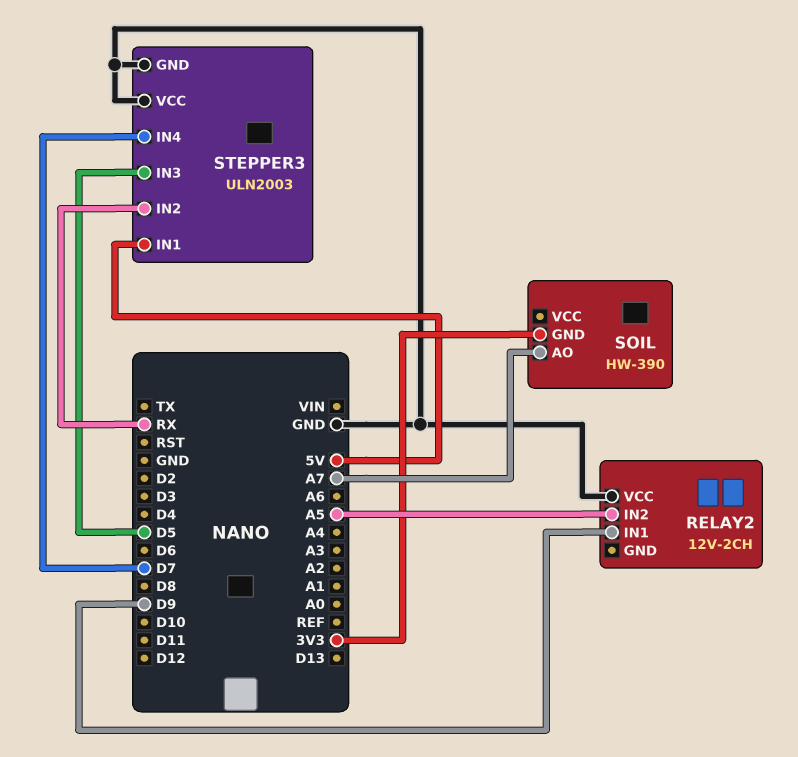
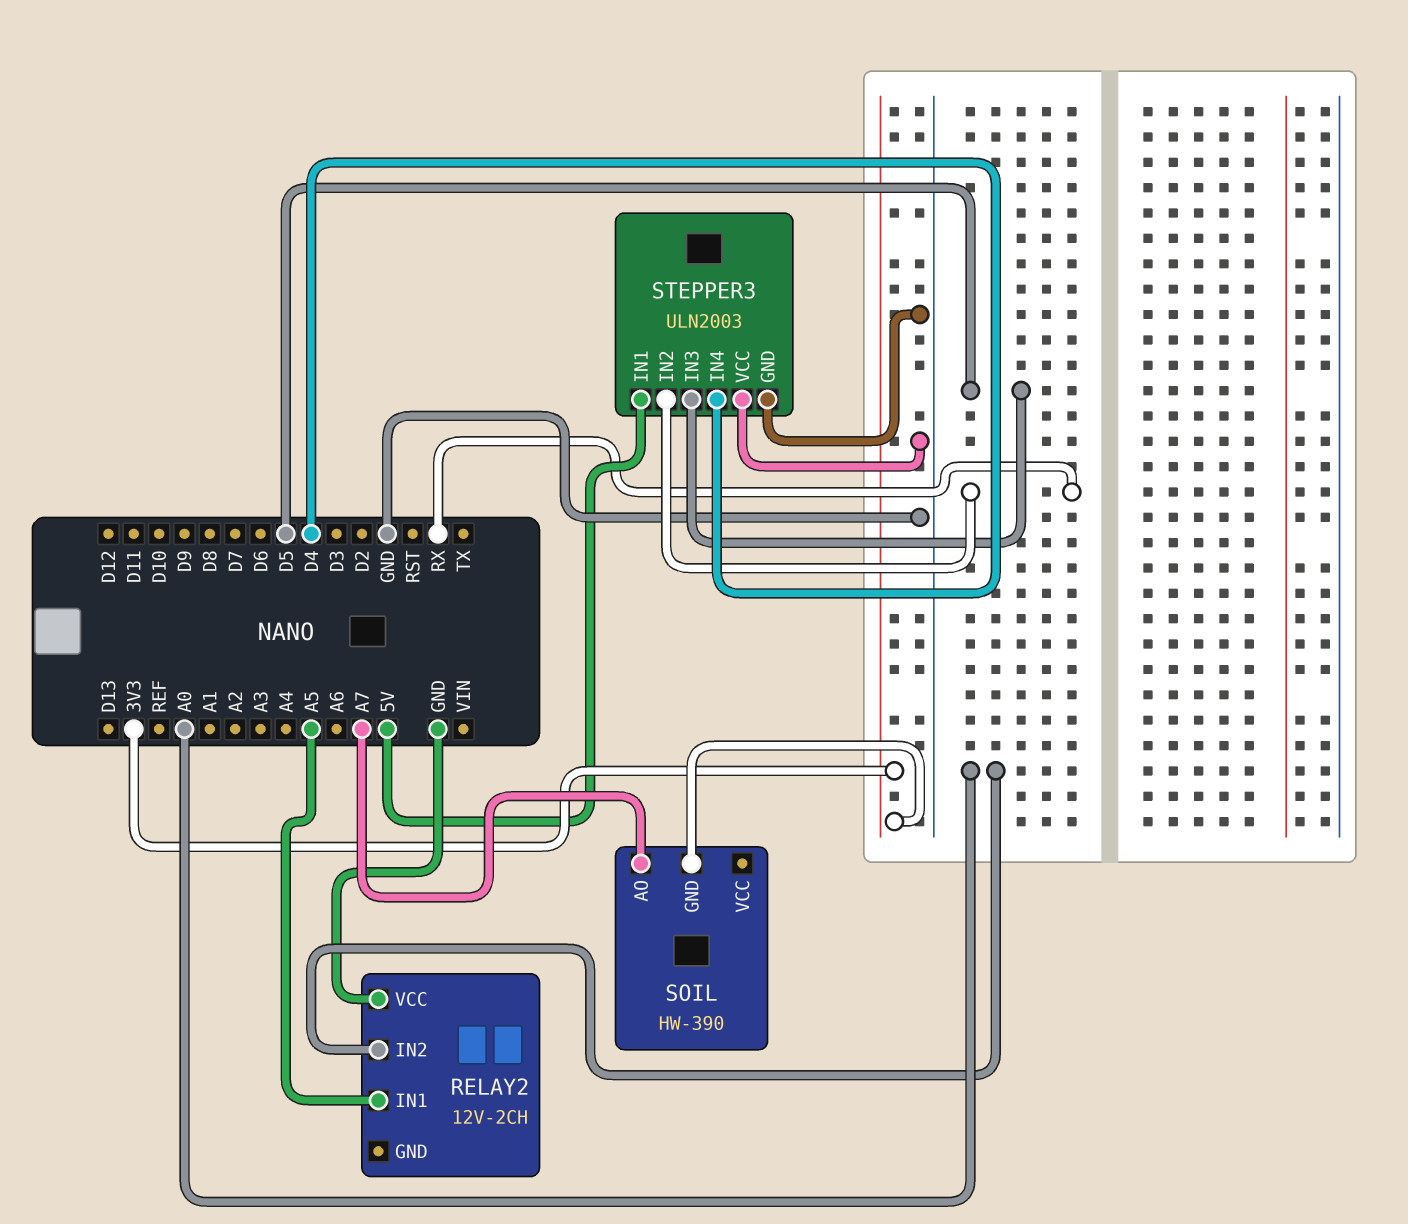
RELAY2 pin IN1: D9 -> A5
RELAY2 pin IN2: A5 -> A0
STEPPER3 pin IN4: D7 -> D4

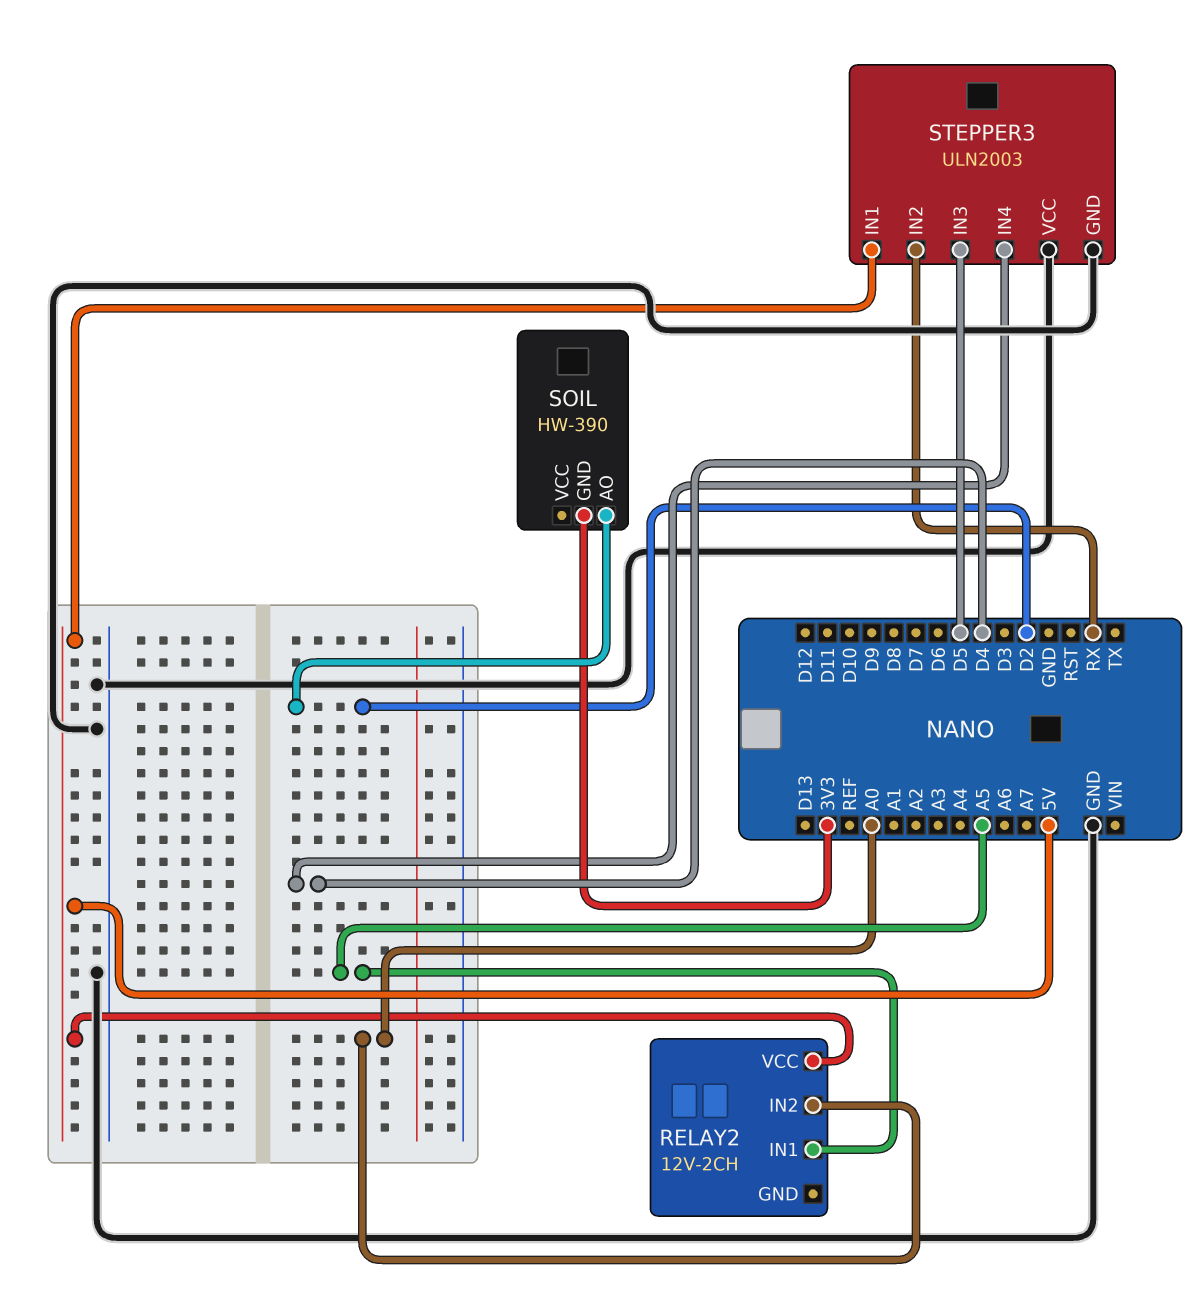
RELAY2 pin VCC: GND -> 5V
SOIL pin AO: A7 -> D2

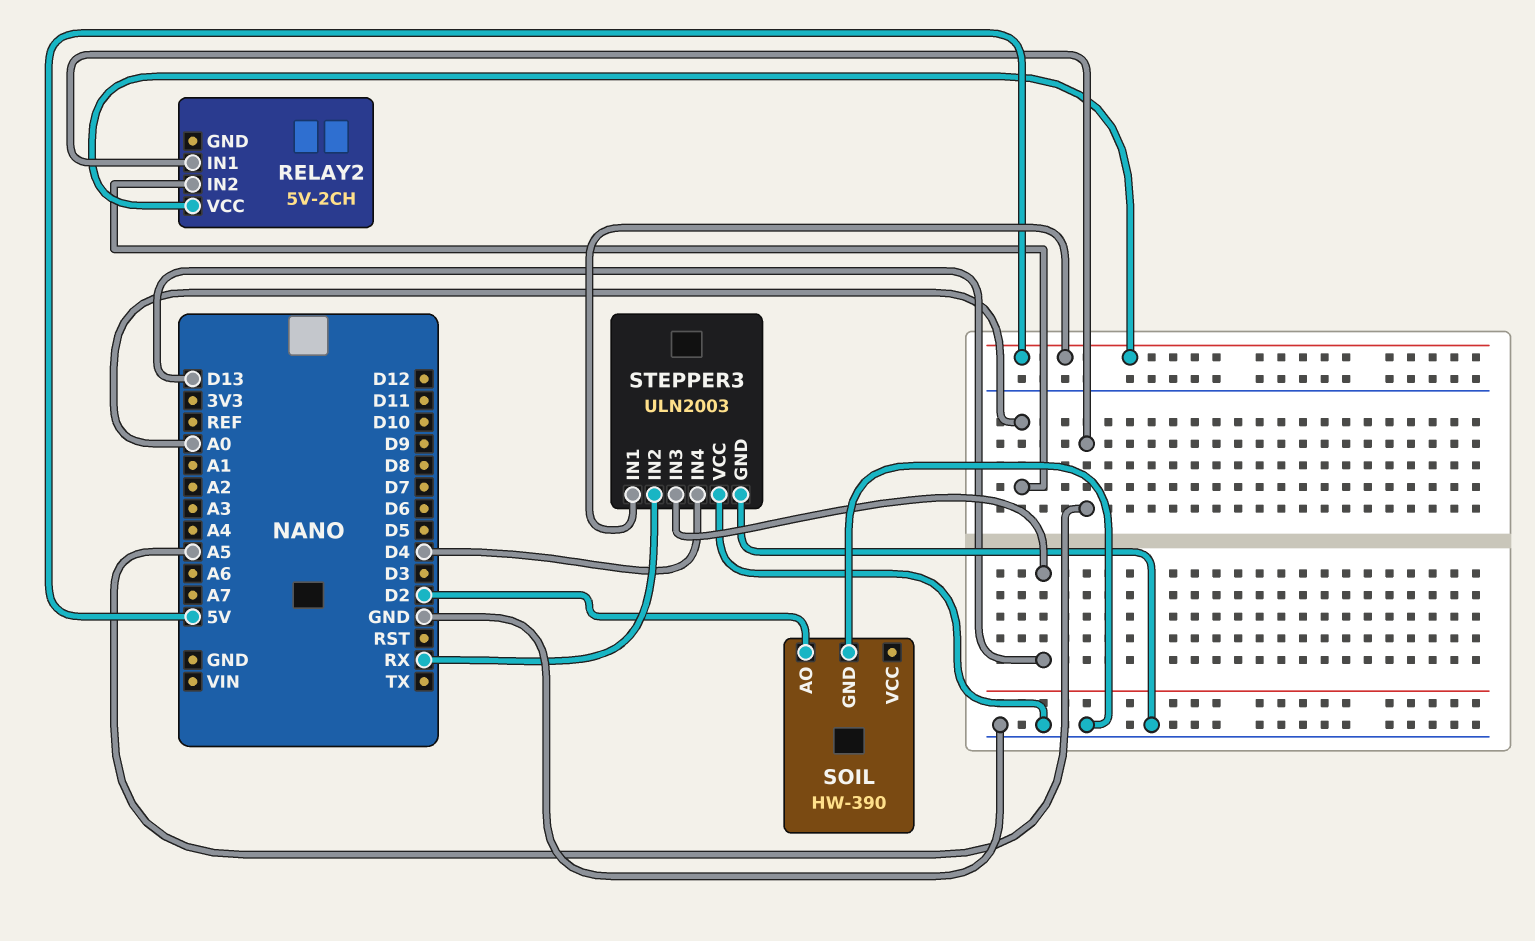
RELAY2: 12V-2CH -> 5V-2CH
SOIL pin GND: 3V3 -> GND
STEPPER3 pin IN3: D5 -> D13

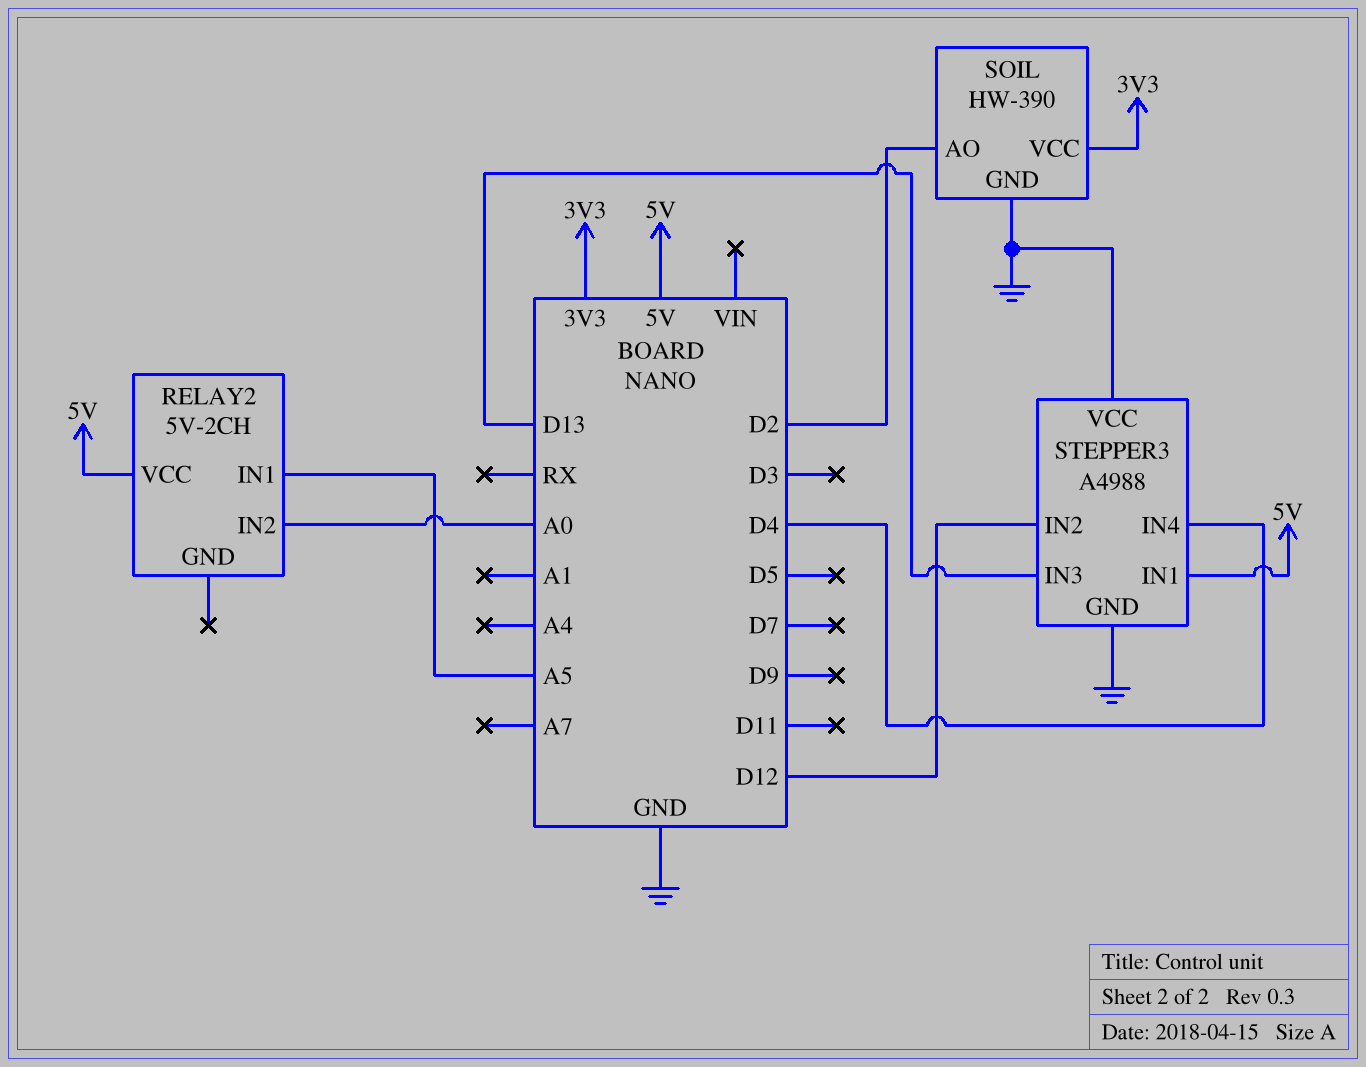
SOIL pin VCC: none -> 3V3
STEPPER3: ULN2003 -> A4988
STEPPER3 pin IN2: RX -> D12

